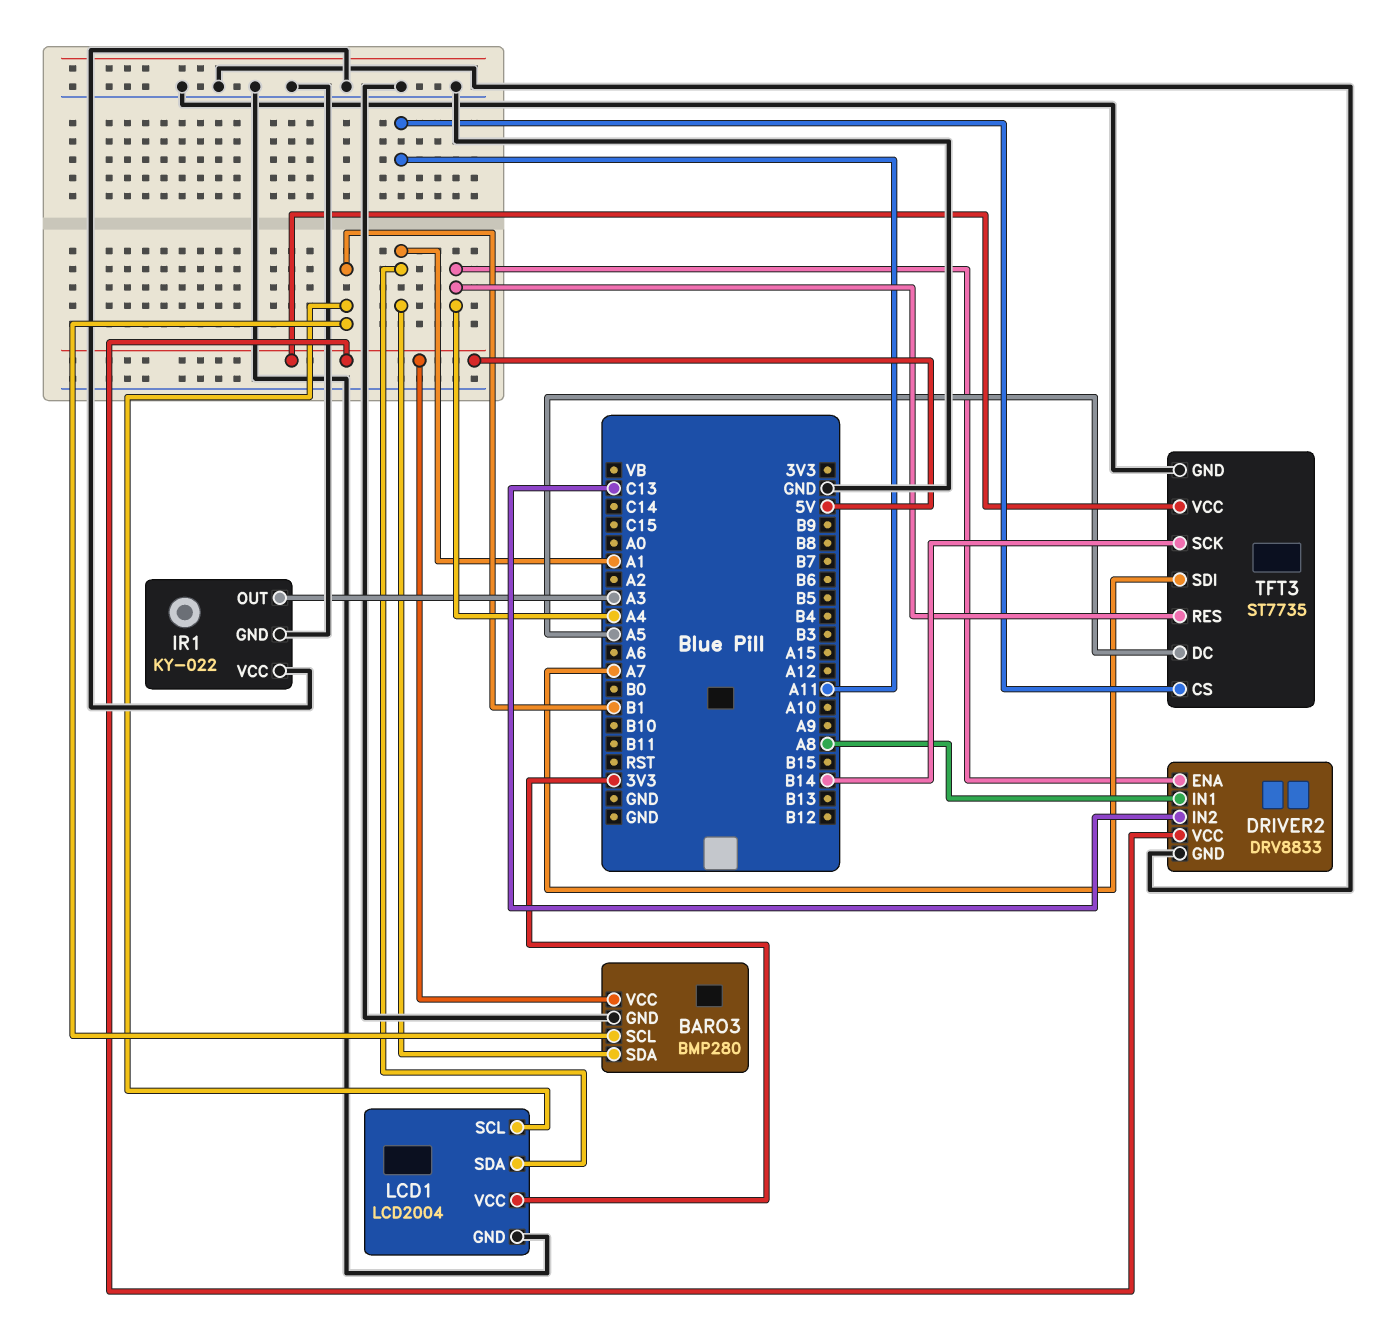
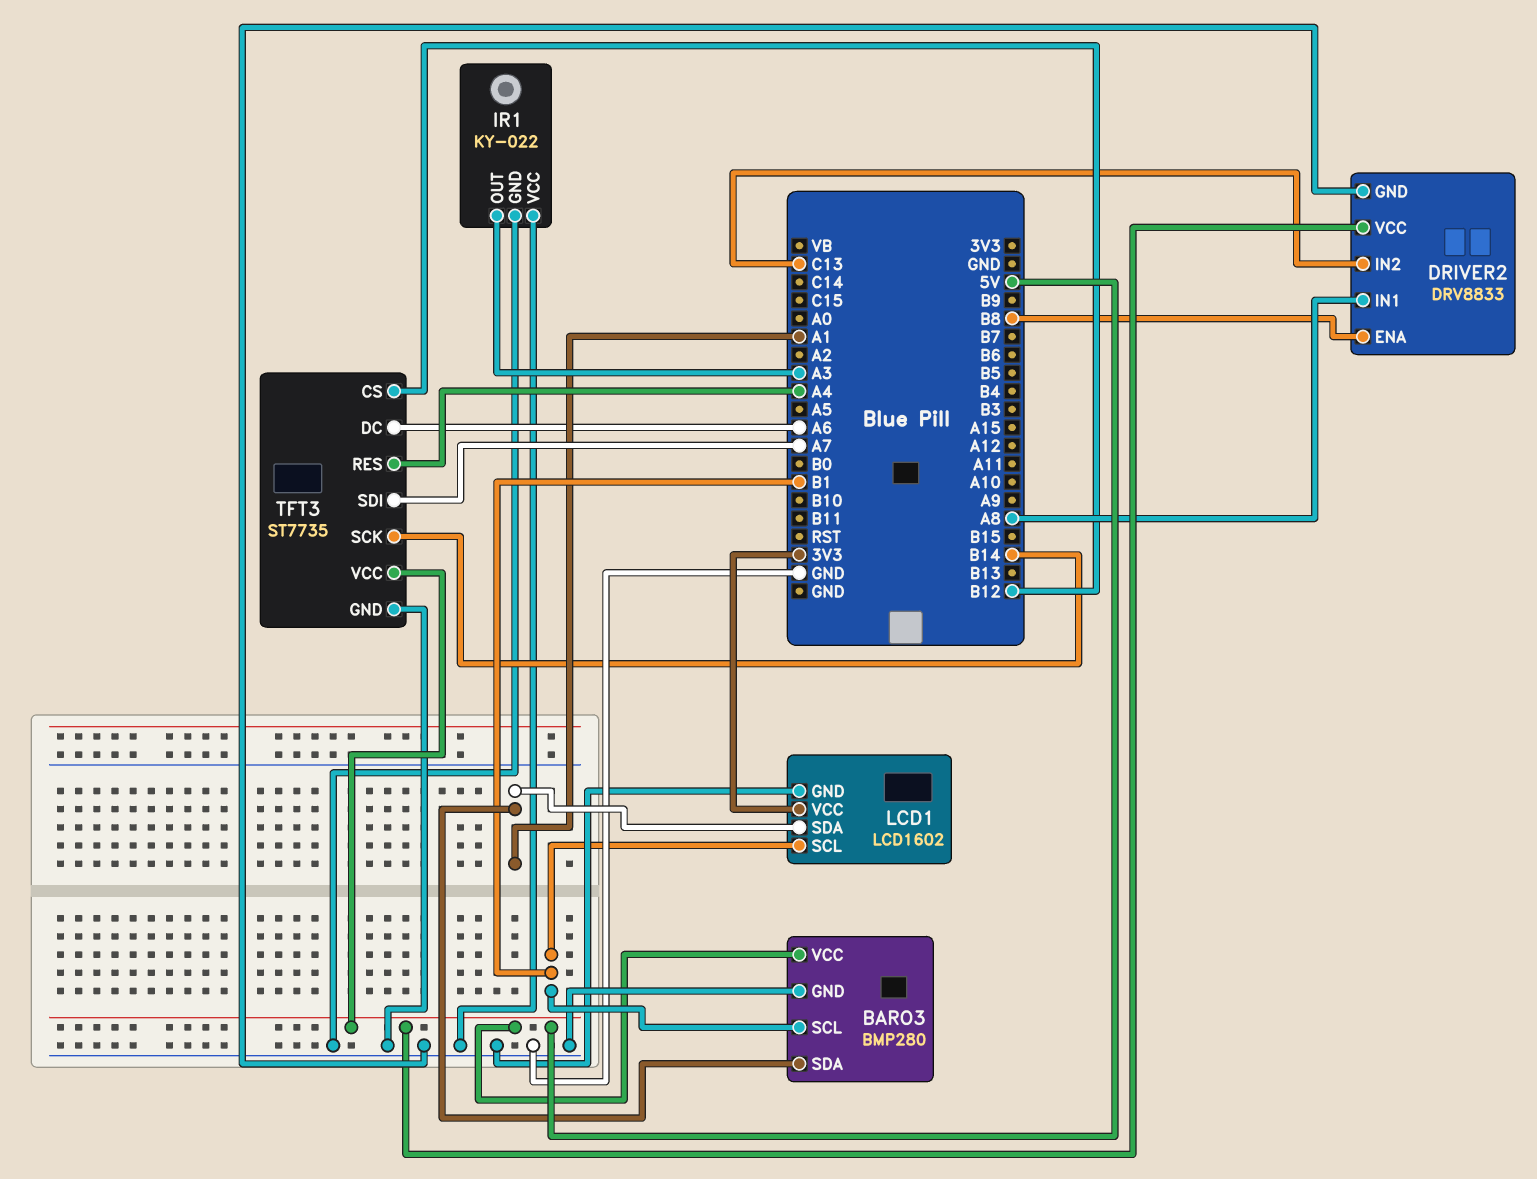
DRIVER2 pin ENA: A4 -> B8
LCD1: LCD2004 -> LCD1602
TFT3 pin CS: A11 -> B12
TFT3 pin DC: A5 -> A6

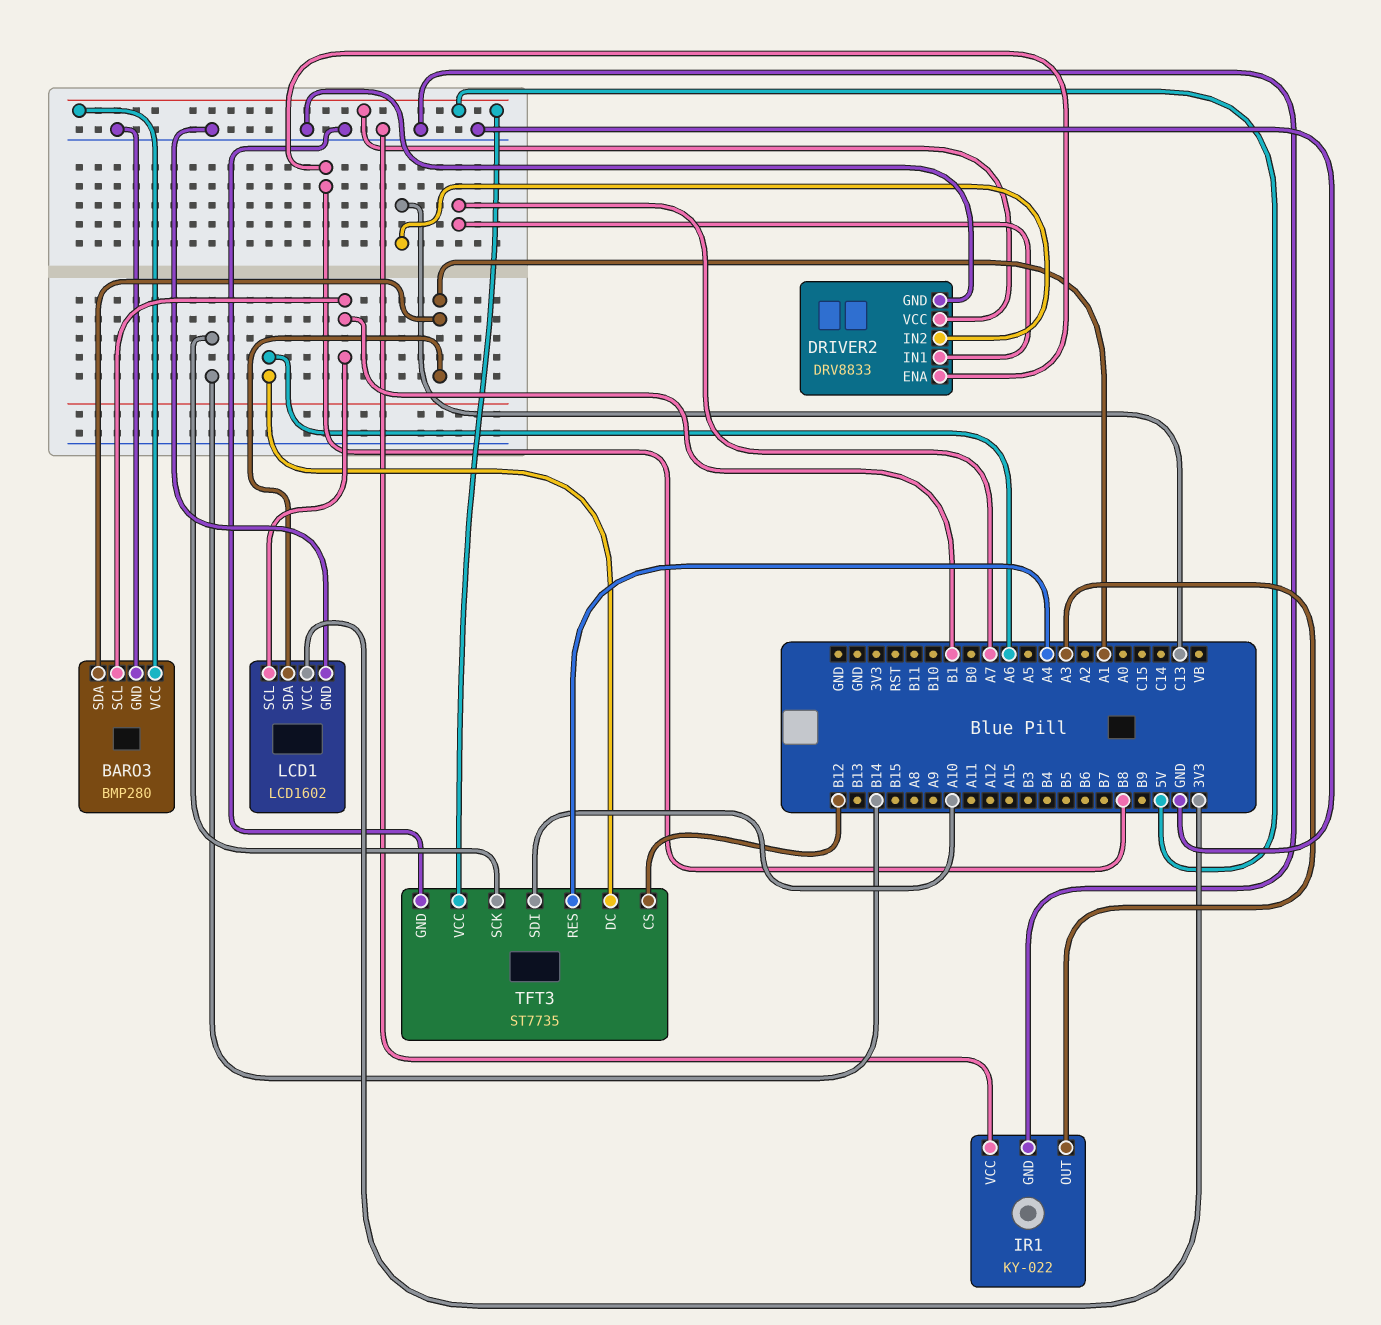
DRIVER2 pin IN1: A8 -> A7
TFT3 pin SDI: A7 -> A10

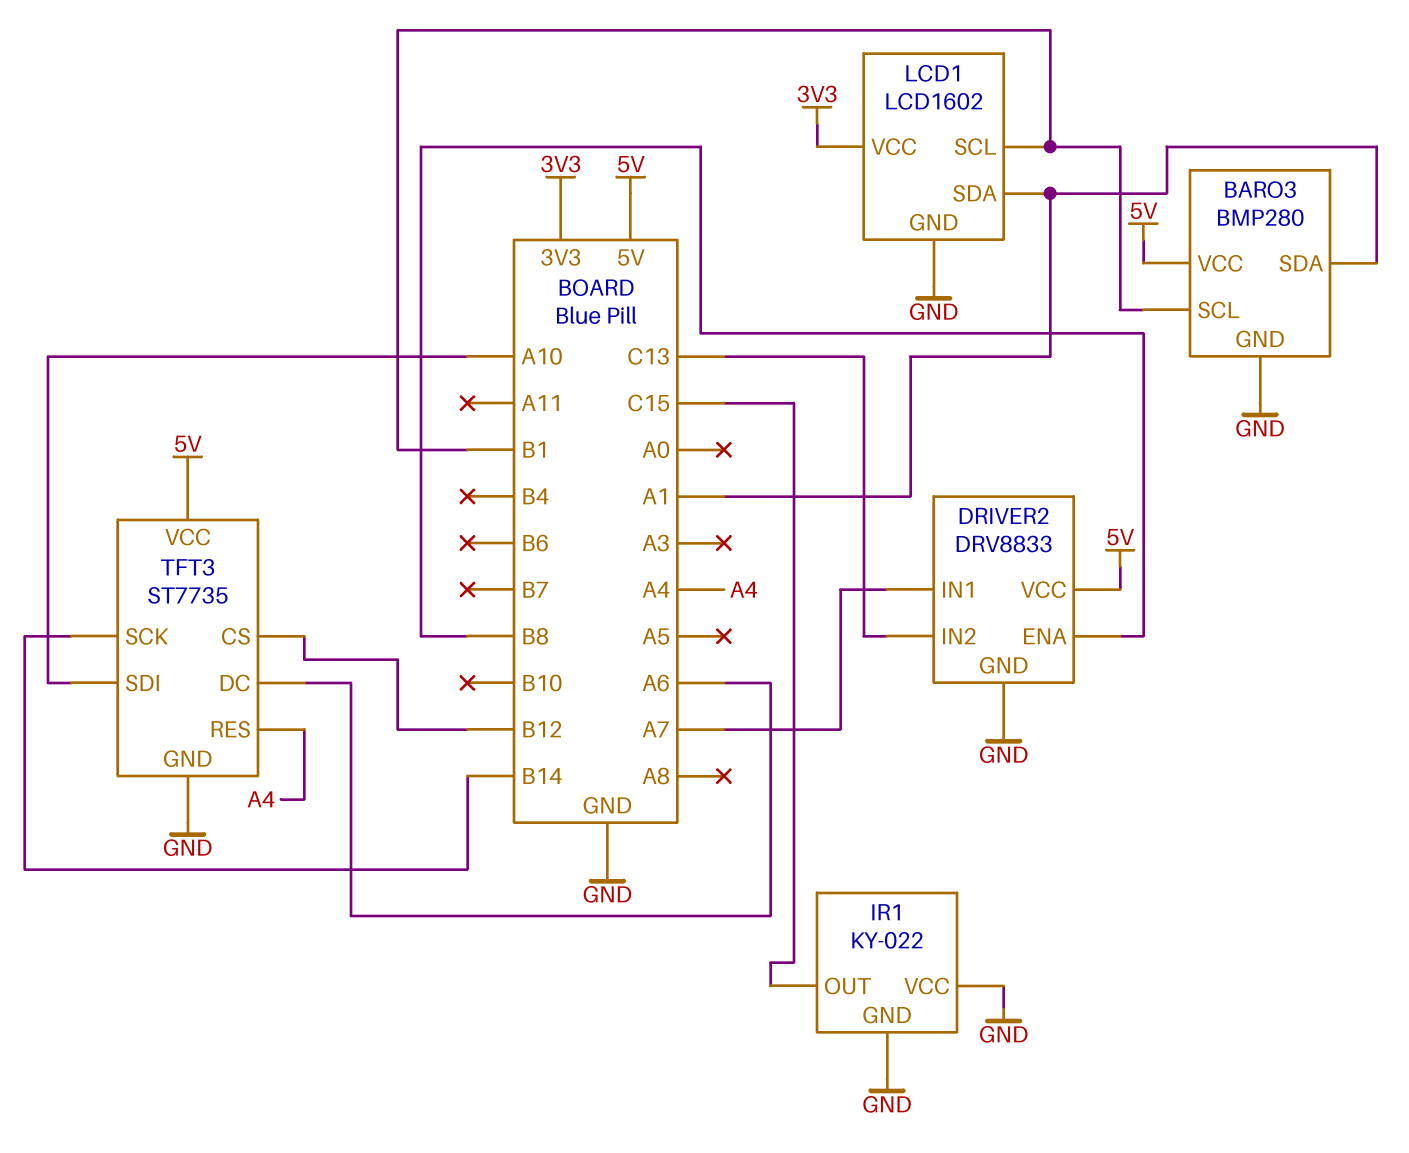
IR1 pin OUT: A3 -> C15

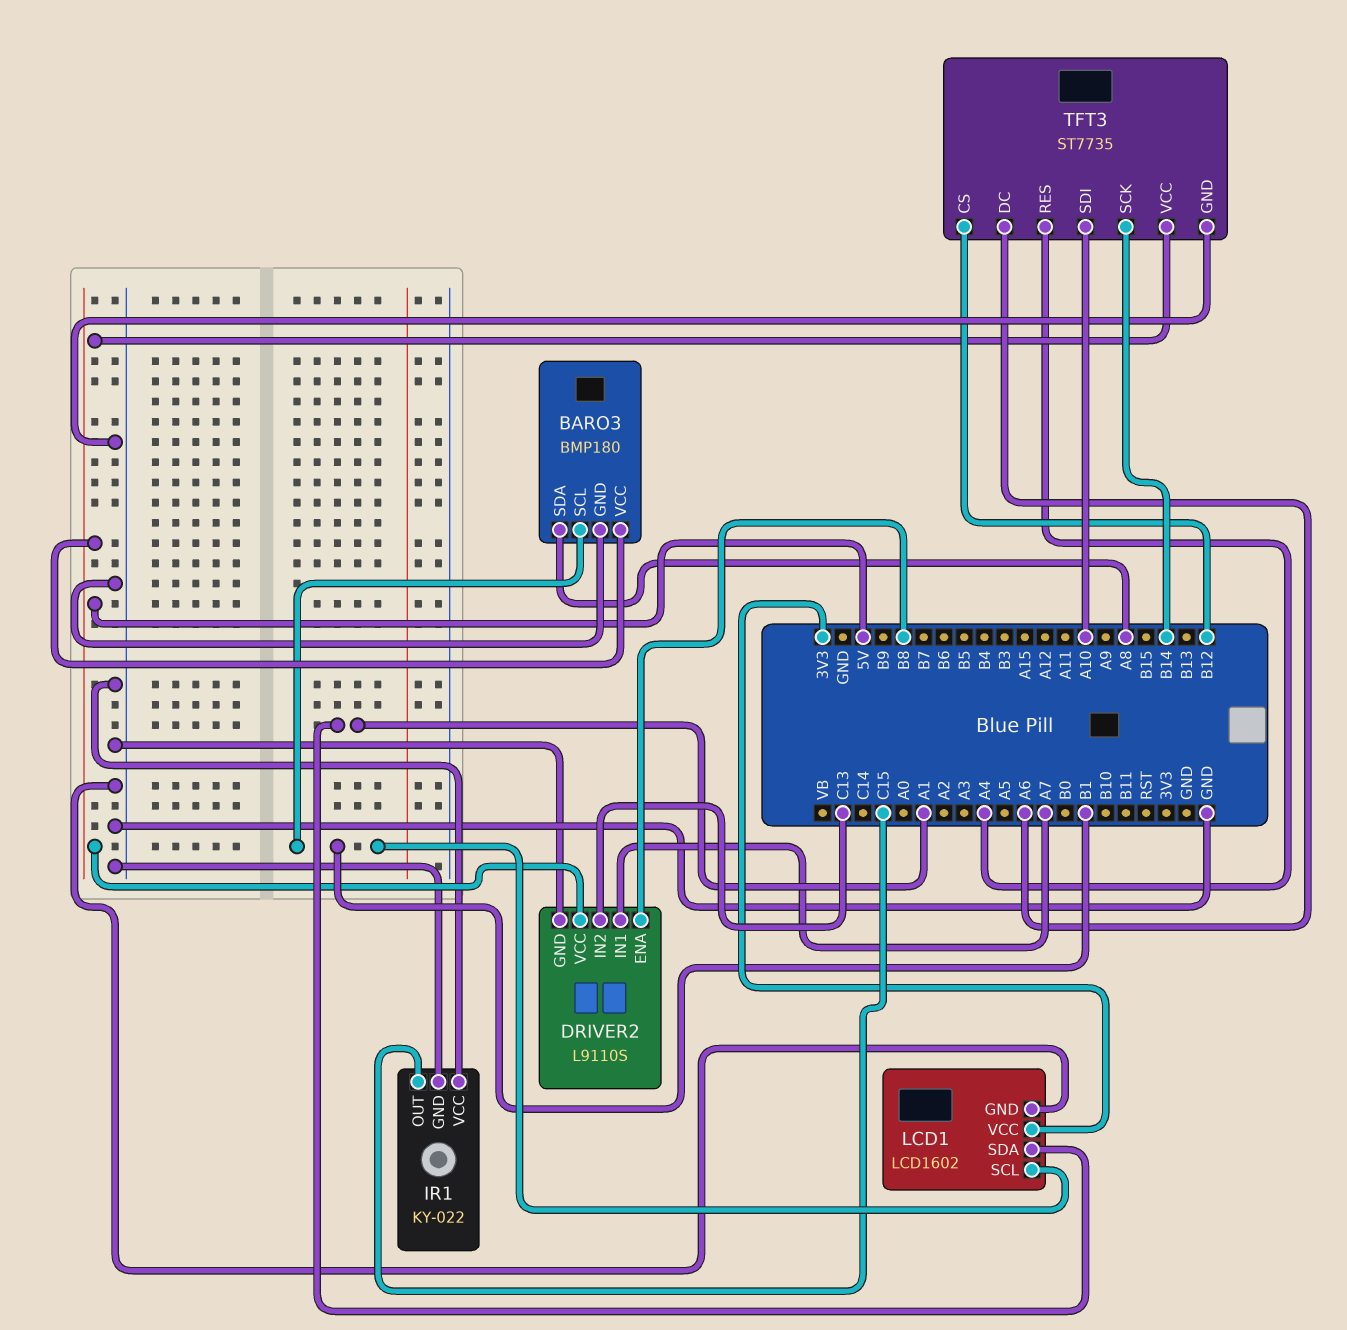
BARO3: BMP280 -> BMP180
BARO3 pin SDA: A1 -> A8
DRIVER2: DRV8833 -> L9110S

